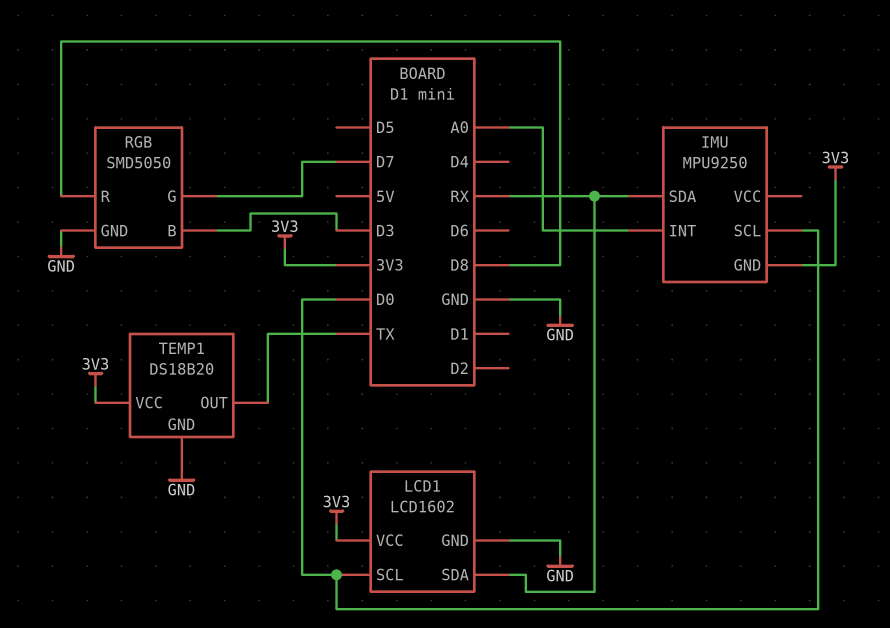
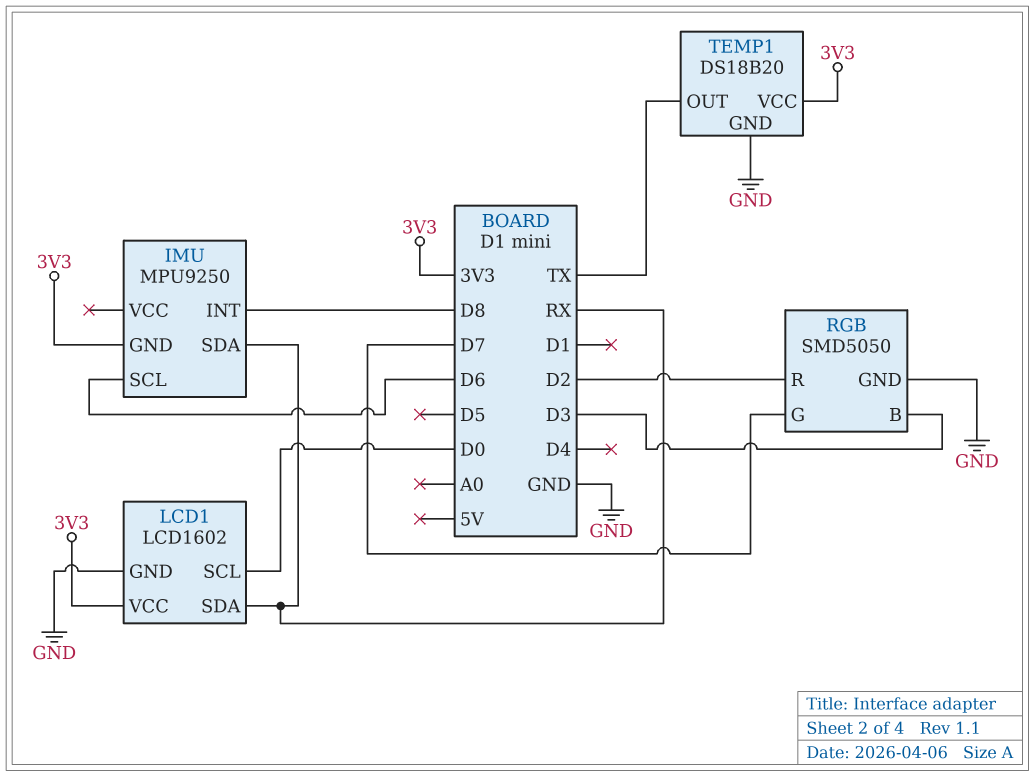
IMU pin INT: A0 -> D8
IMU pin SCL: D0 -> D6
RGB pin R: D8 -> D2

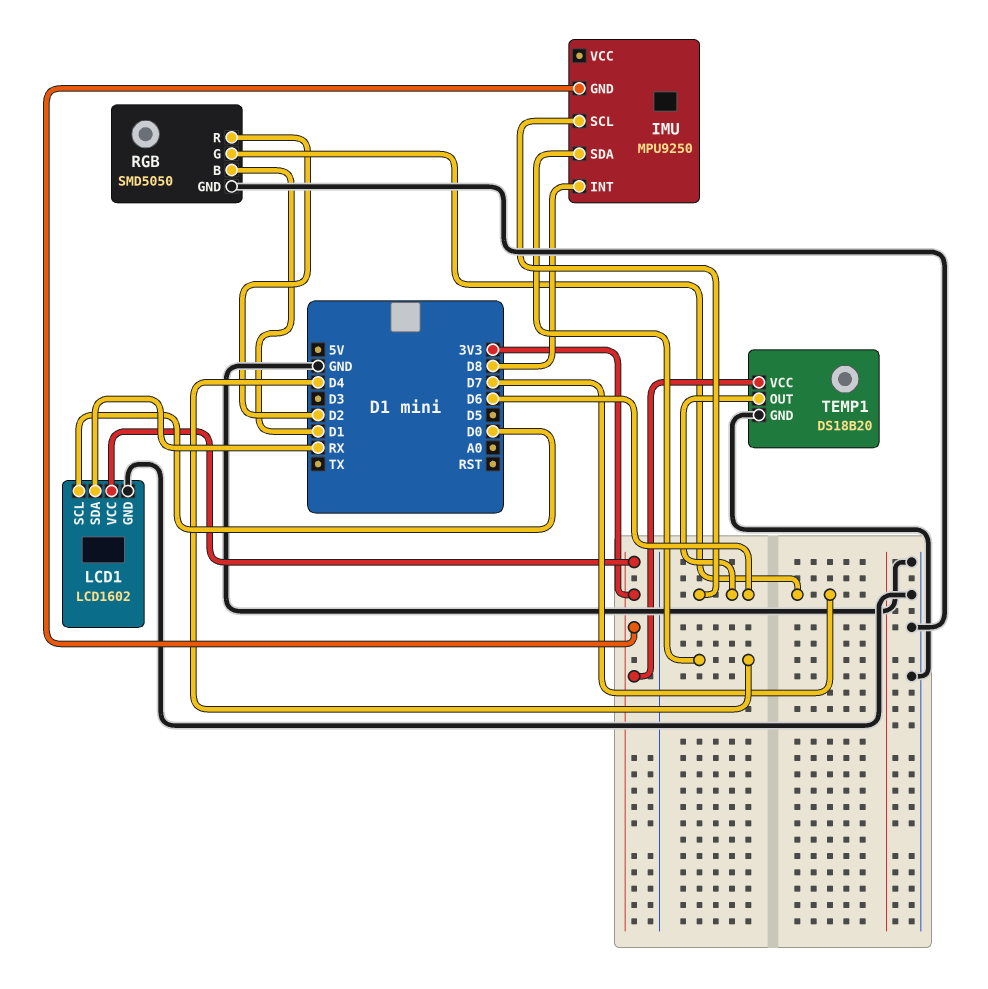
IMU pin SDA: RX -> D4
RGB pin B: D3 -> D1
TEMP1 pin OUT: TX -> D6

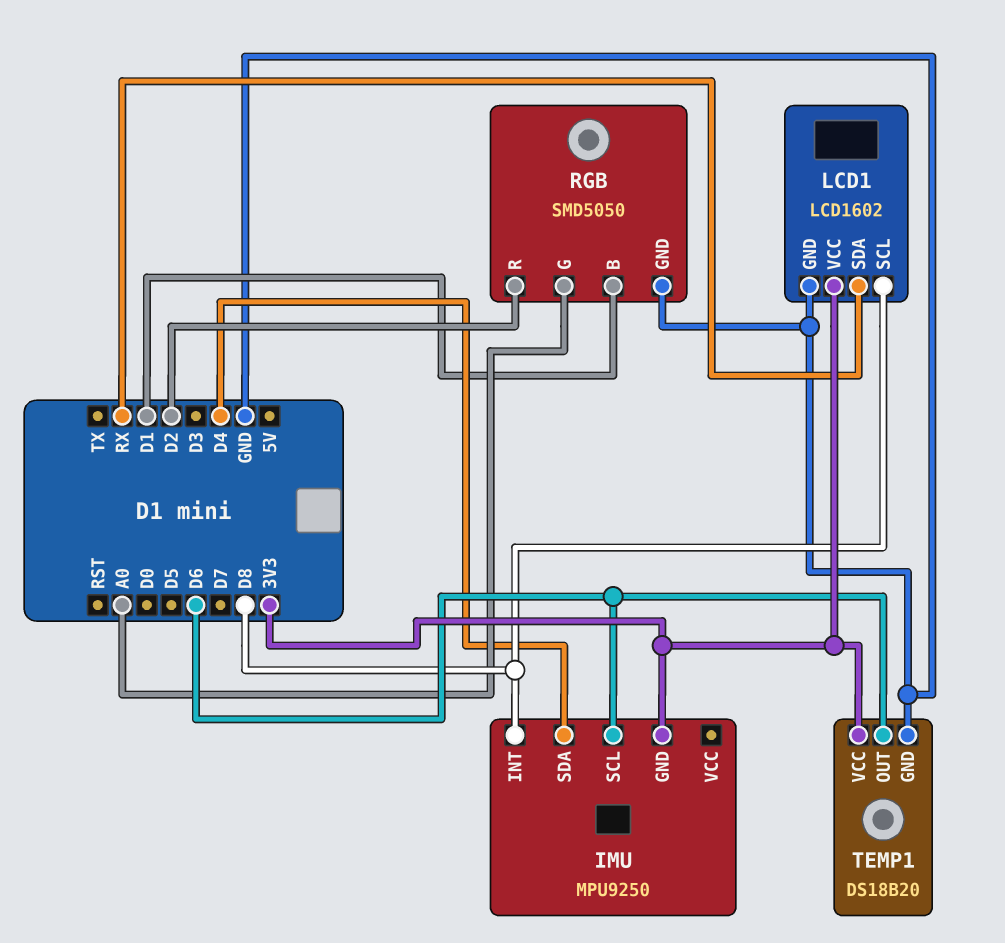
LCD1 pin SCL: D0 -> D8
RGB pin G: D7 -> A0

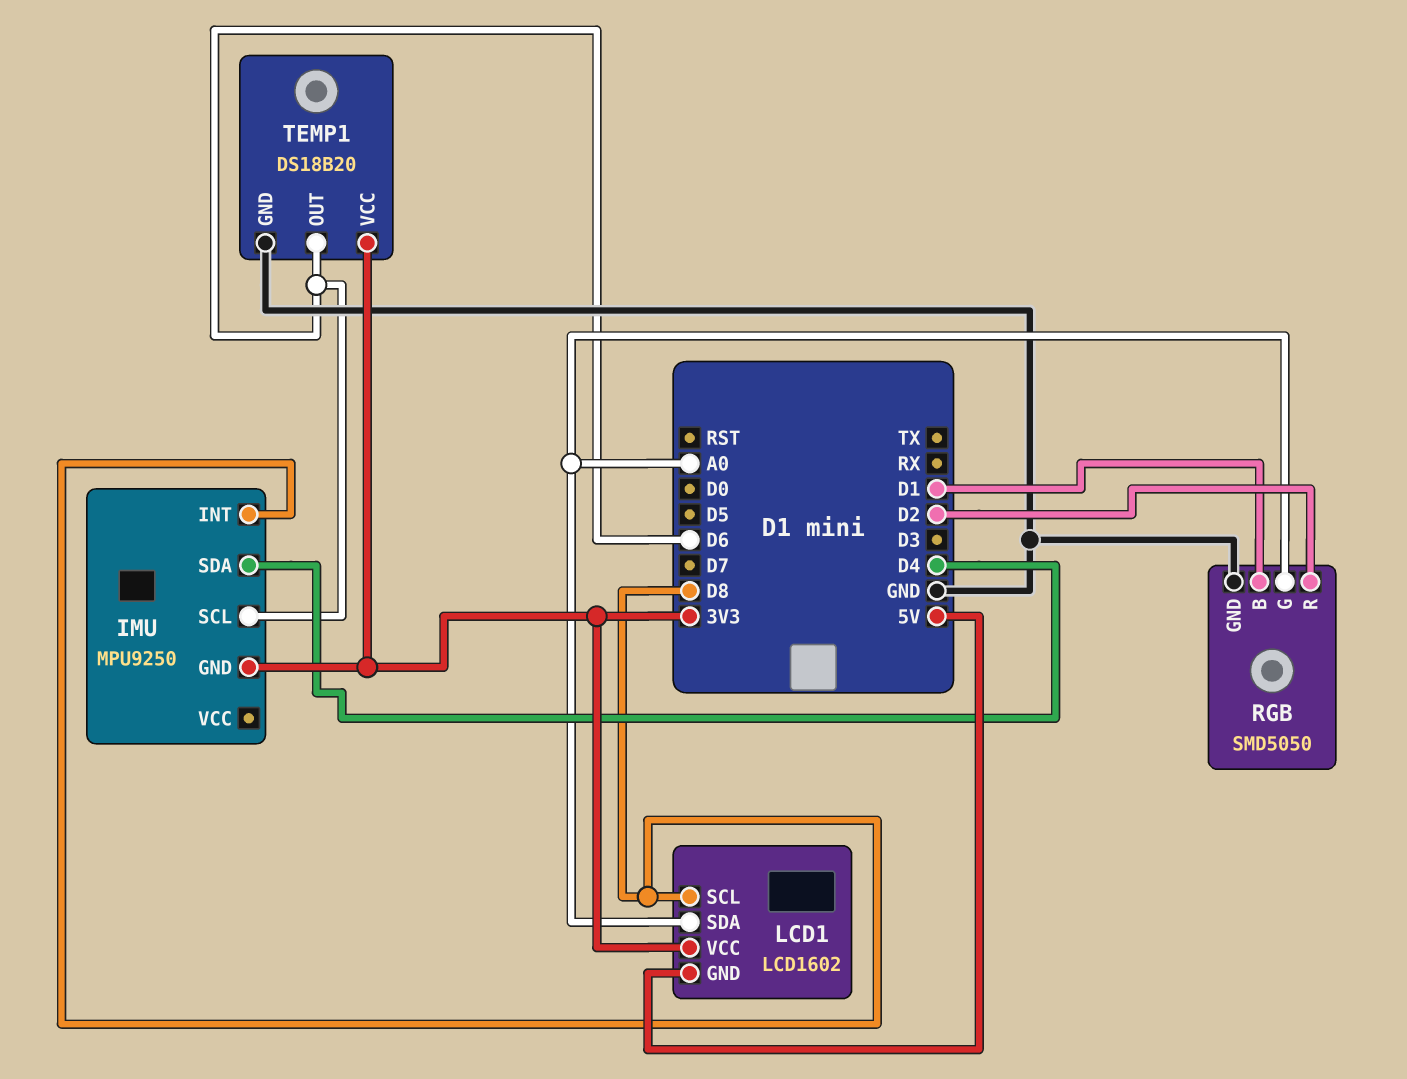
LCD1 pin GND: GND -> 5V
LCD1 pin SDA: RX -> A0

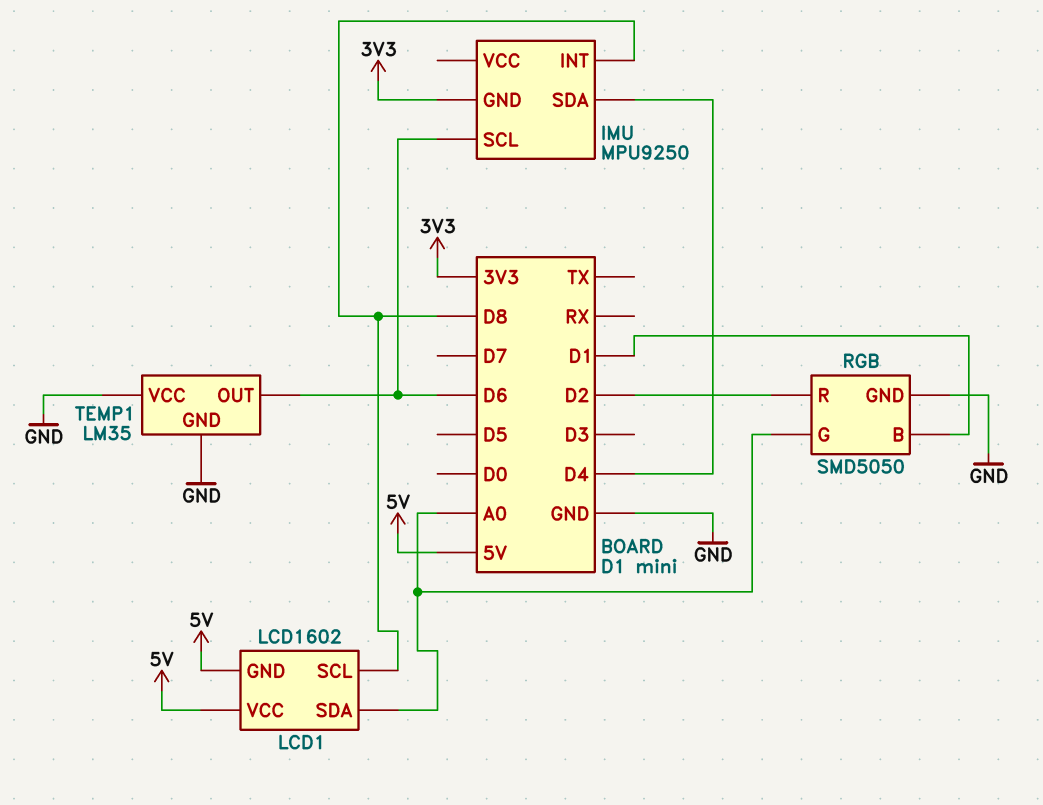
LCD1 pin VCC: 3V3 -> 5V
TEMP1: DS18B20 -> LM35
TEMP1 pin VCC: 3V3 -> GND

